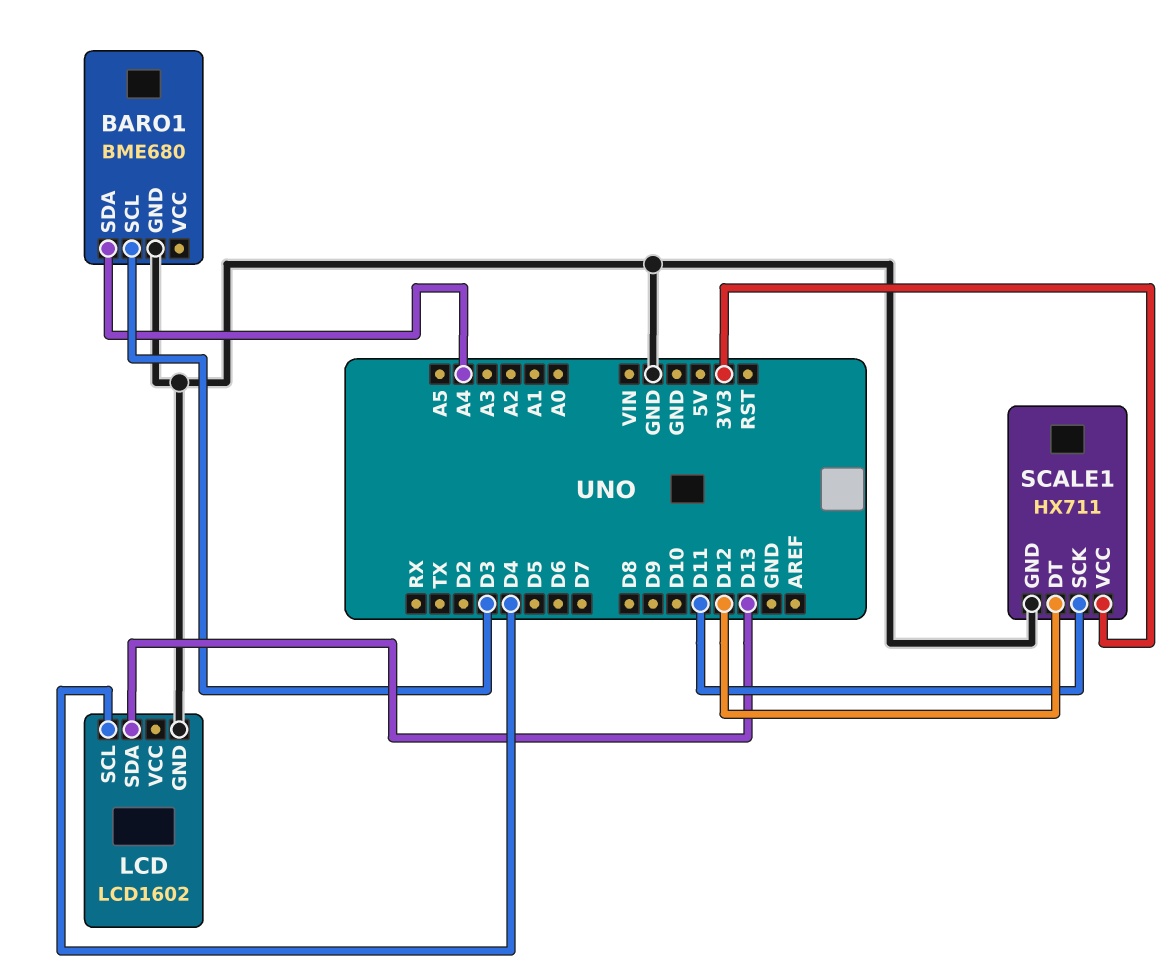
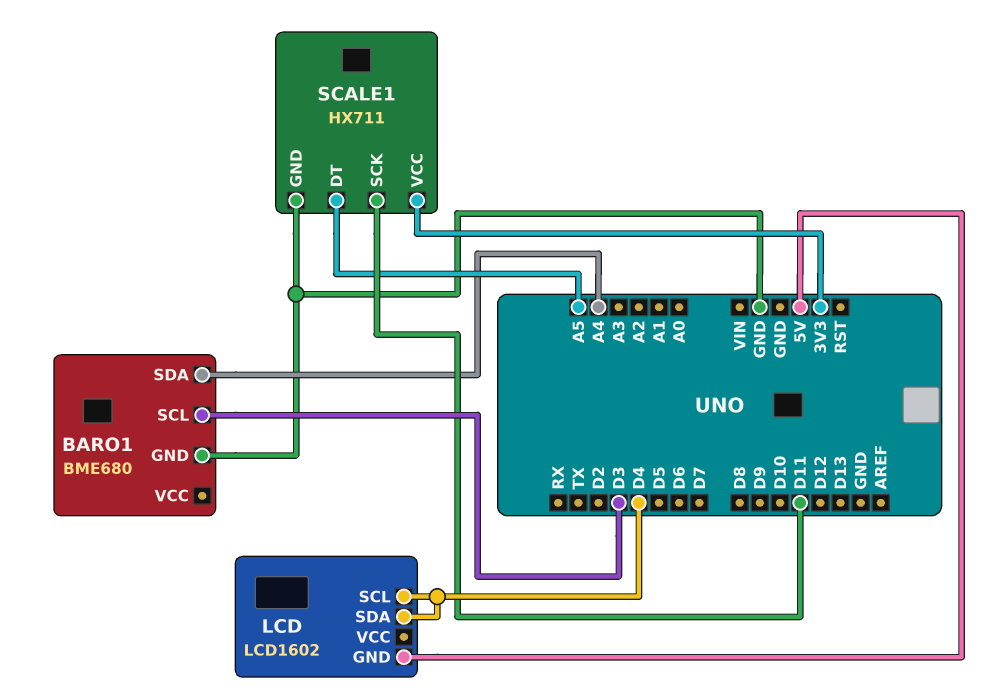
LCD pin GND: GND -> 5V
LCD pin SDA: D13 -> D4
SCALE1 pin DT: D12 -> A5

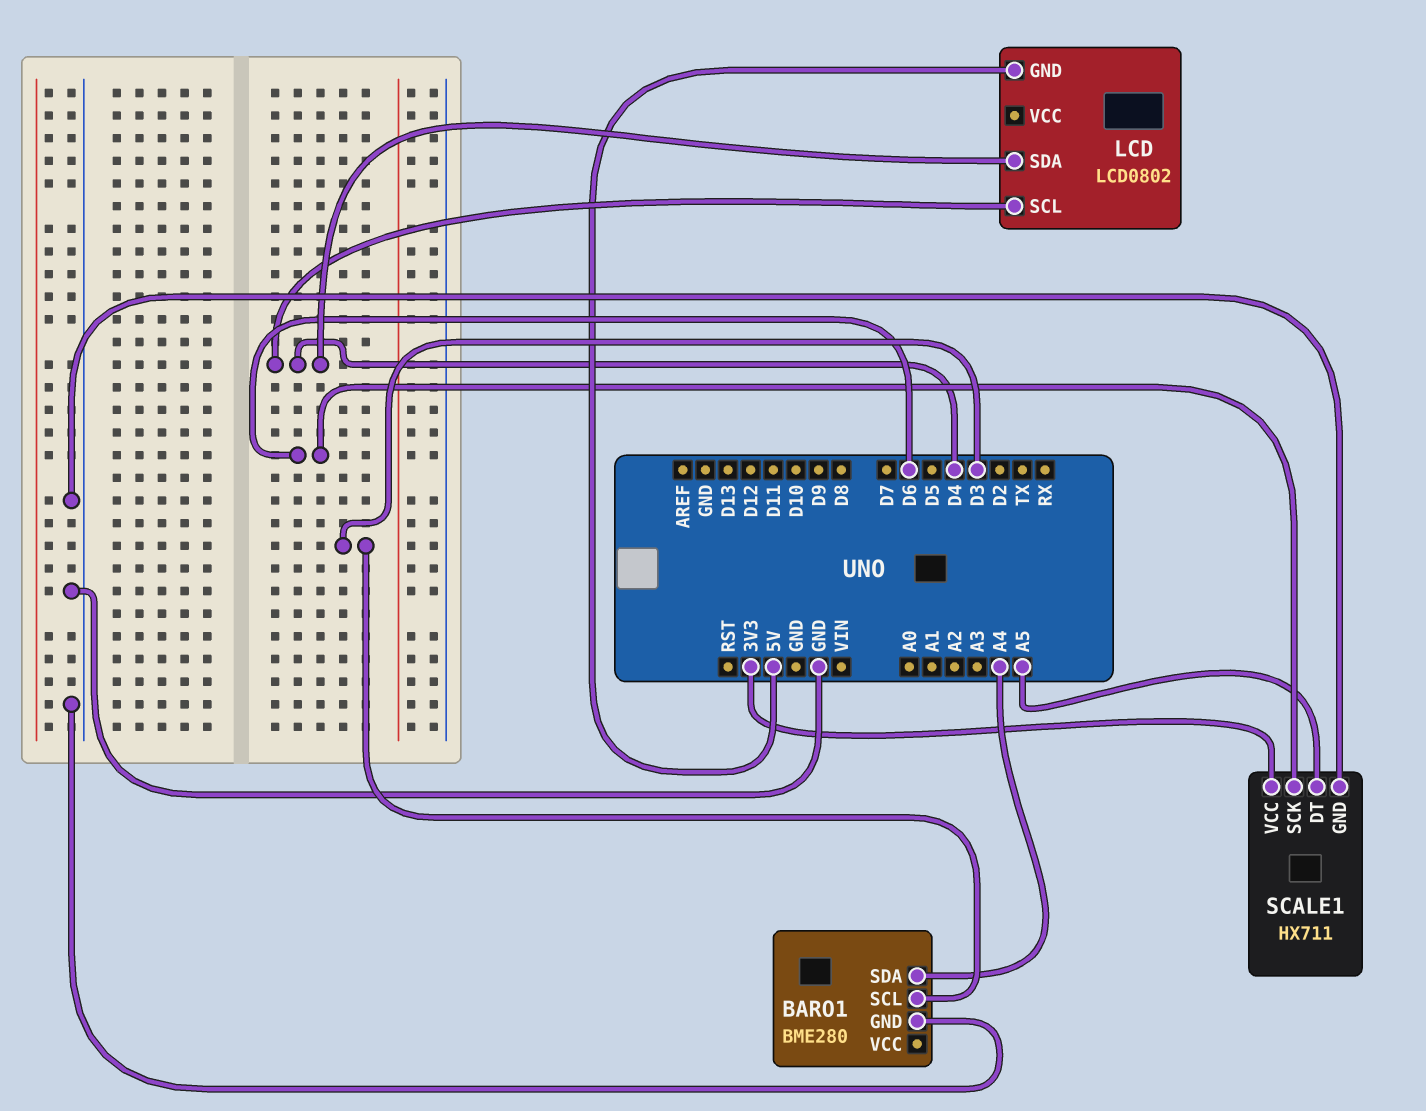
BARO1: BME680 -> BME280
LCD: LCD1602 -> LCD0802
SCALE1 pin SCK: D11 -> D6

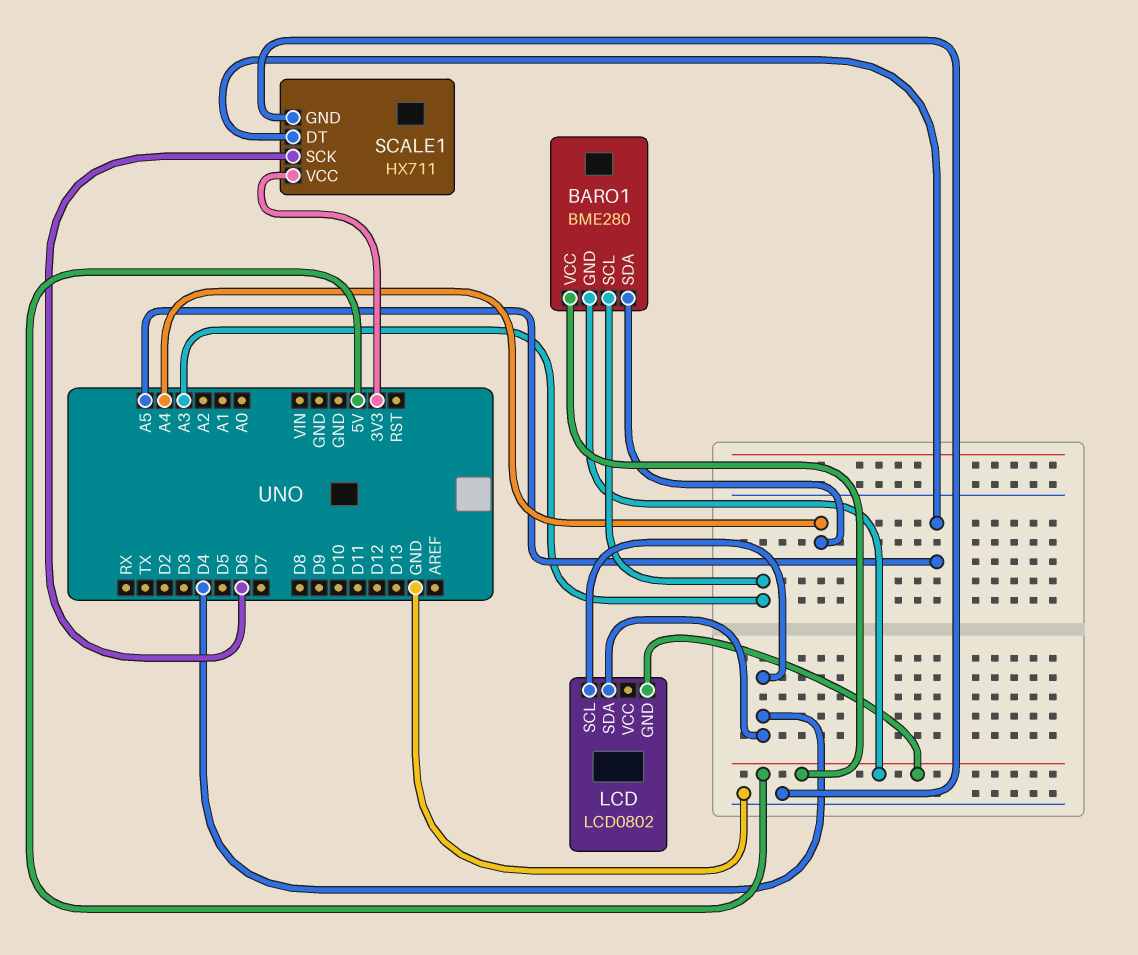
BARO1 pin GND: GND -> 5V
BARO1 pin SCL: D3 -> A3
BARO1 pin VCC: none -> 5V

